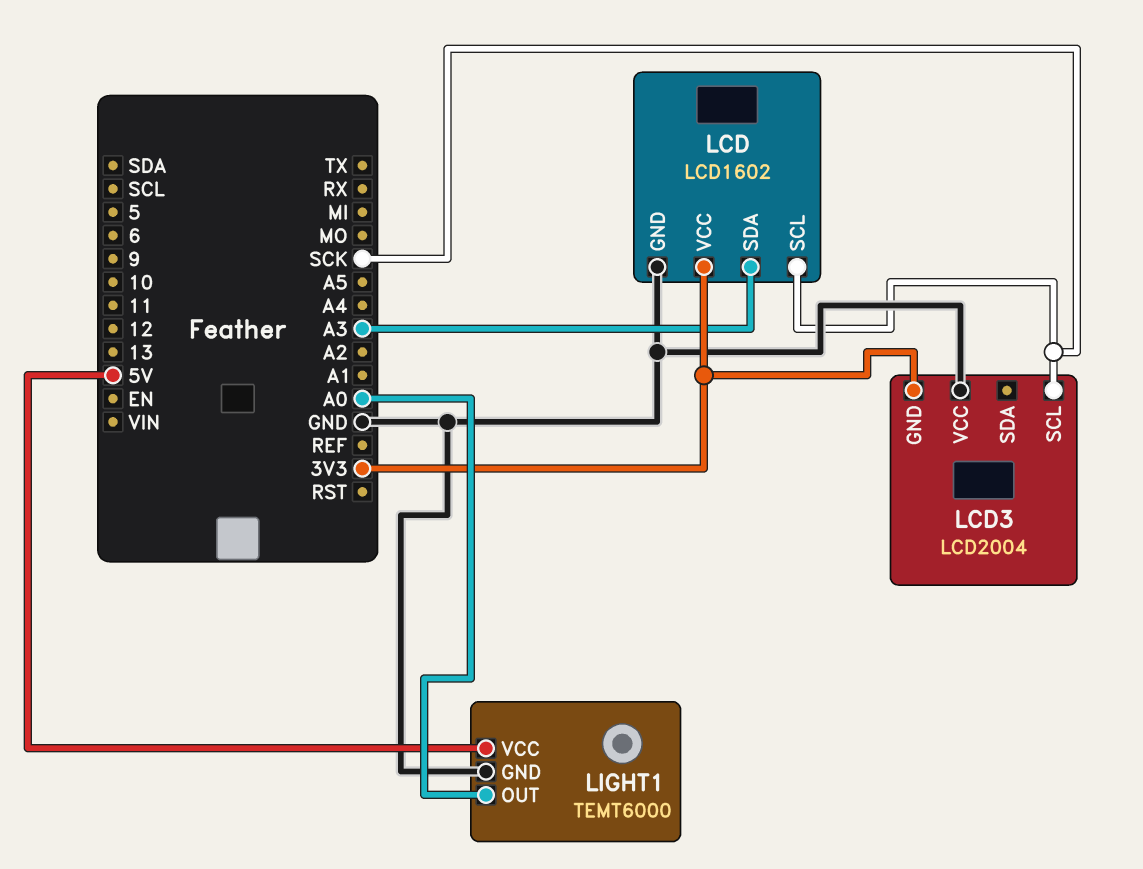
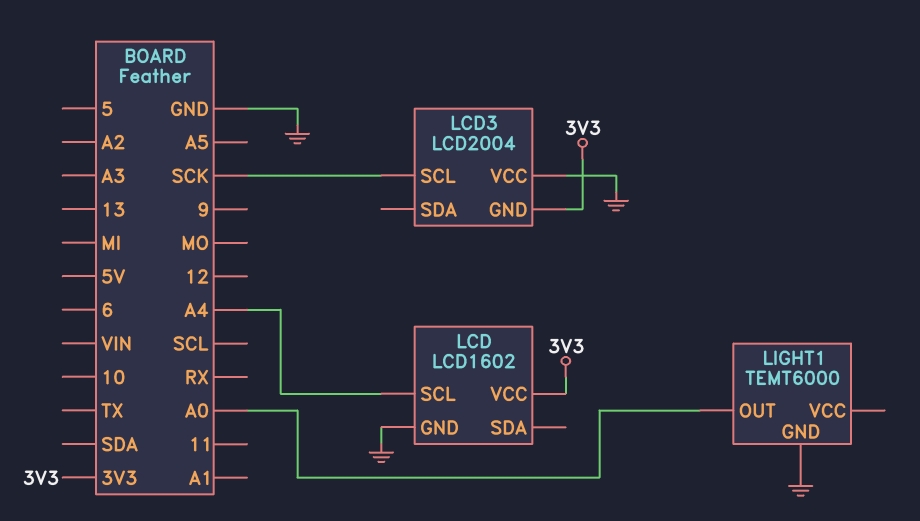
LCD pin SCL: SCK -> A4
LCD pin SDA: A3 -> none
LIGHT1 pin VCC: 5V -> none

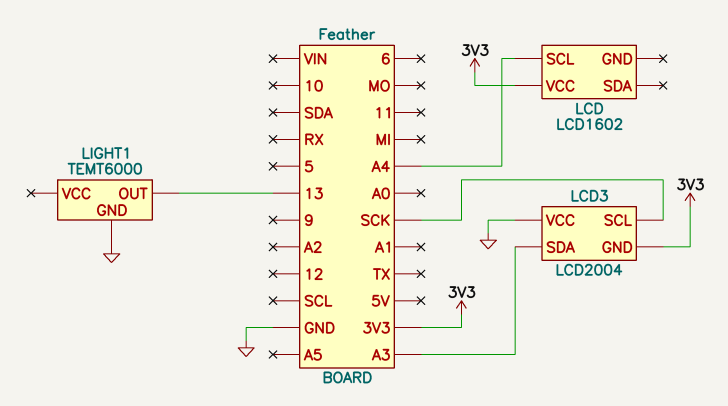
LCD pin GND: GND -> none
LCD3 pin SDA: none -> A3
LIGHT1 pin OUT: A0 -> 13

